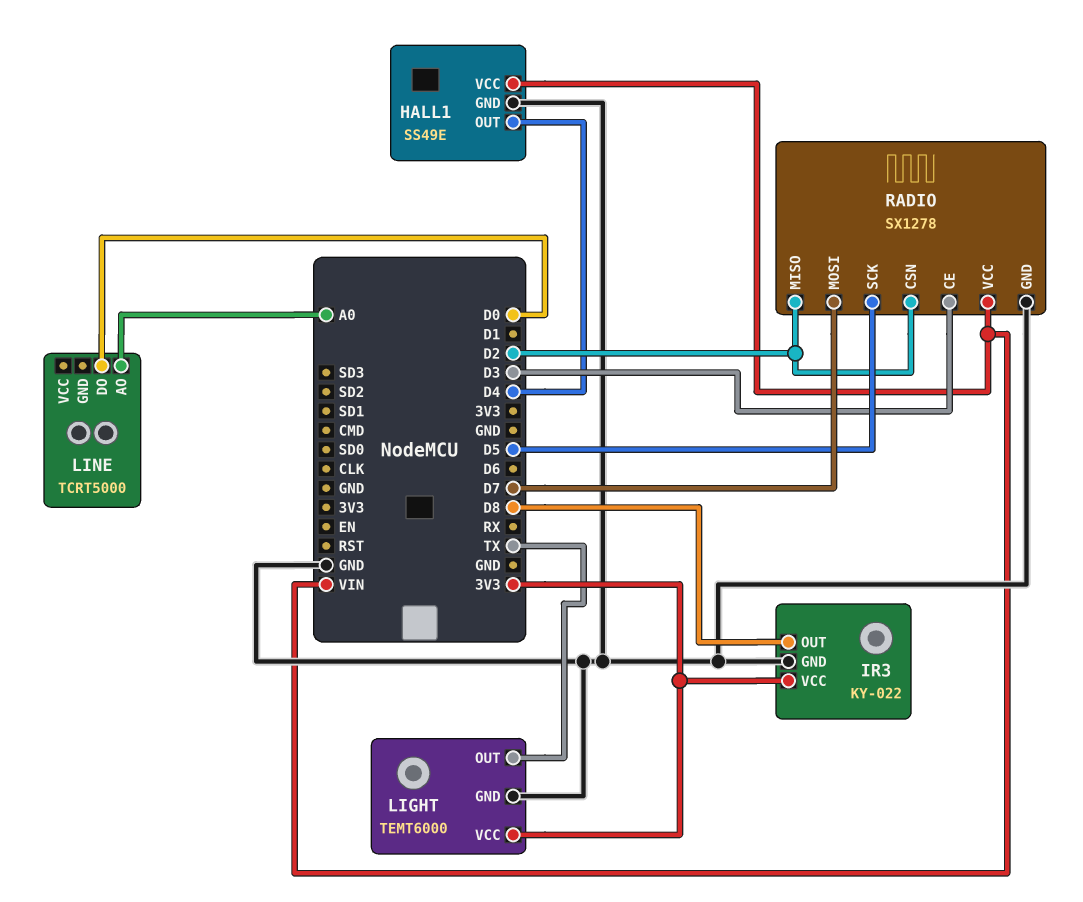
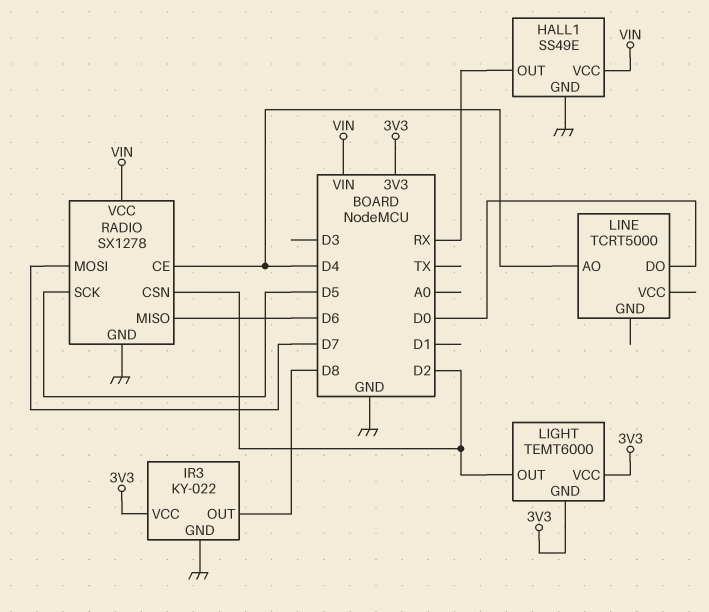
HALL1 pin OUT: D4 -> RX
LIGHT pin GND: GND -> 3V3
LIGHT pin OUT: TX -> D2
LINE pin AO: A0 -> D4
RADIO pin CE: D3 -> D4
RADIO pin MISO: D2 -> D6

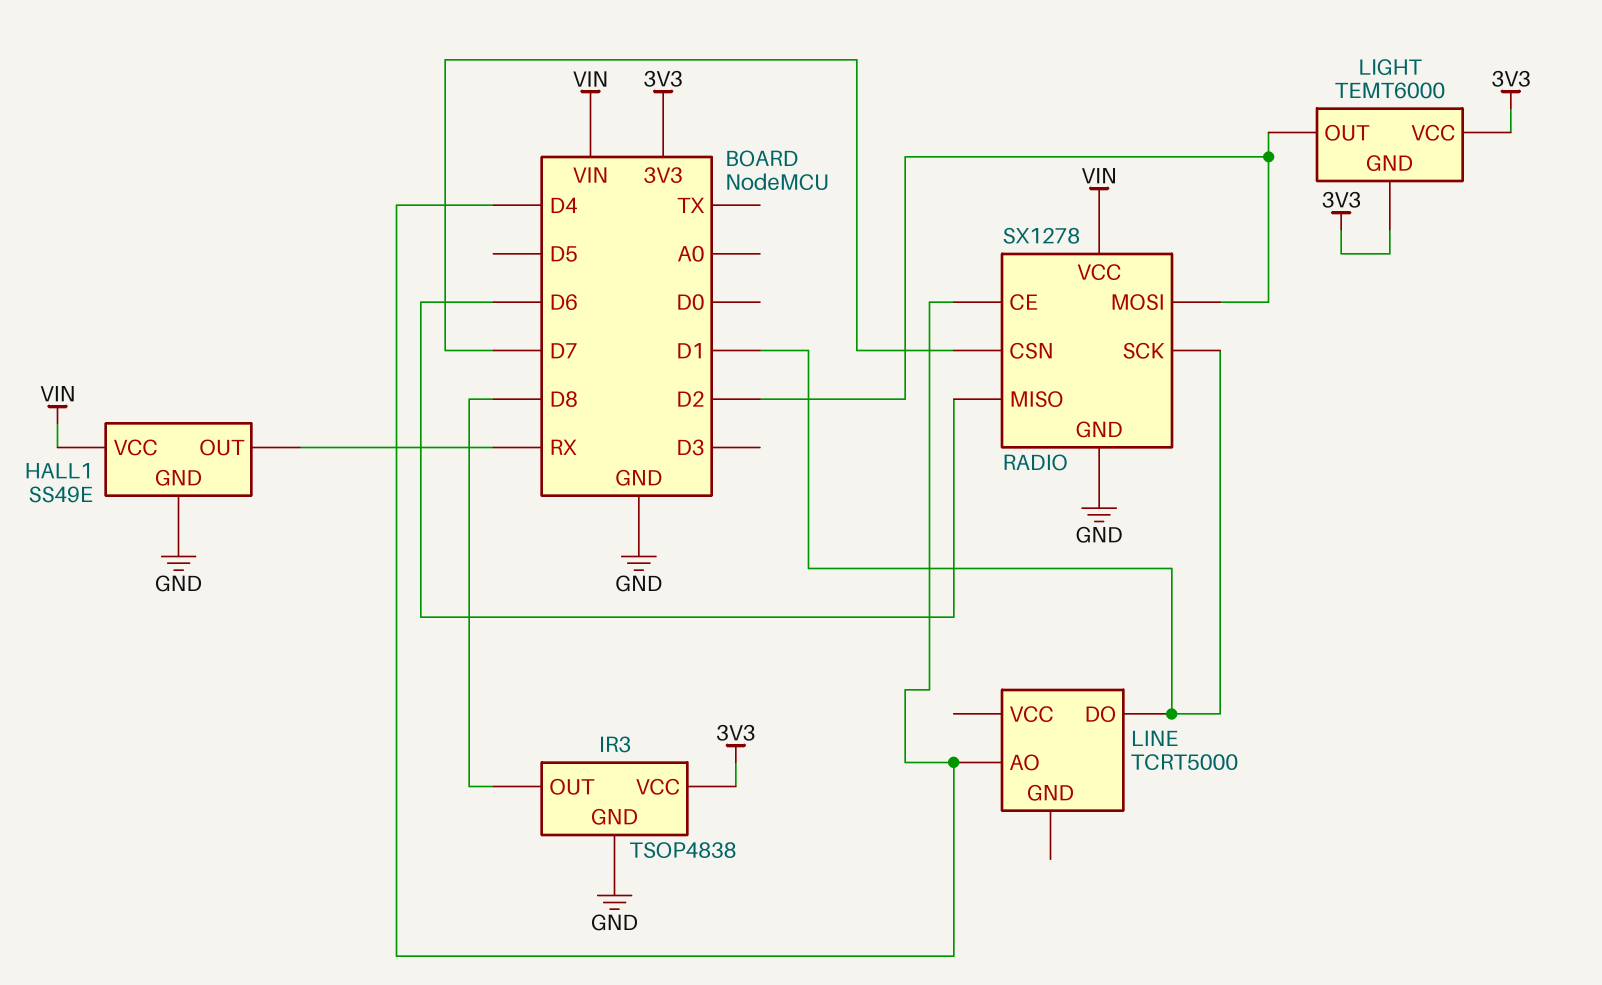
IR3: KY-022 -> TSOP4838
LINE pin DO: D0 -> D1
RADIO pin CSN: D2 -> D7
RADIO pin MOSI: D7 -> D2
RADIO pin SCK: D5 -> D1

